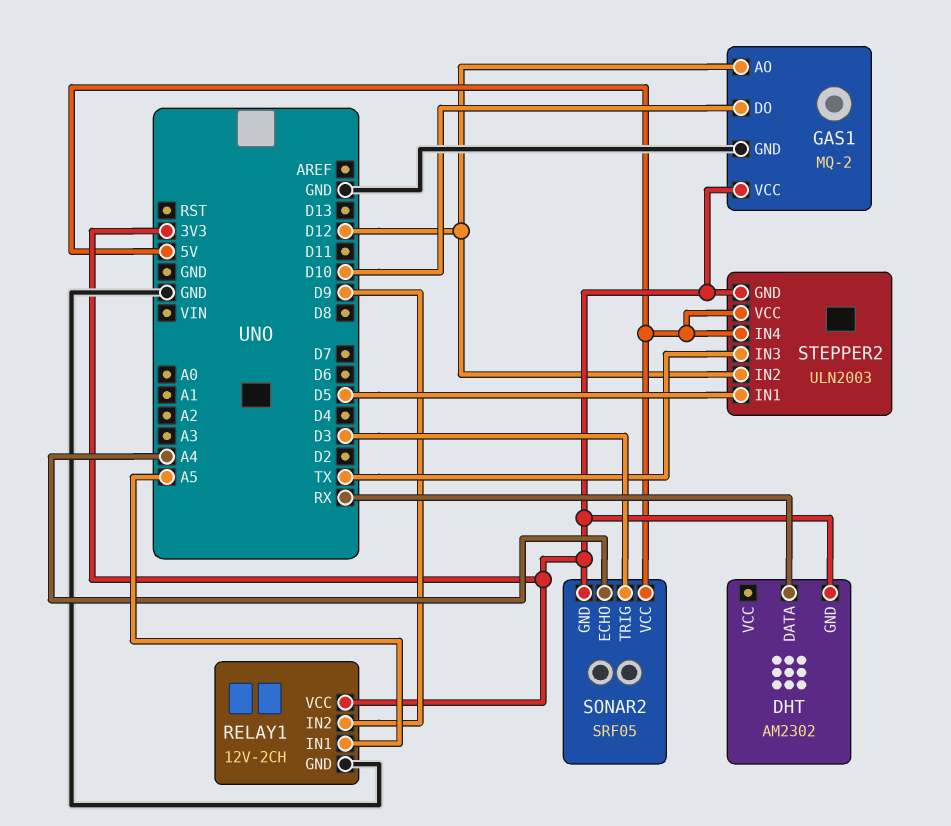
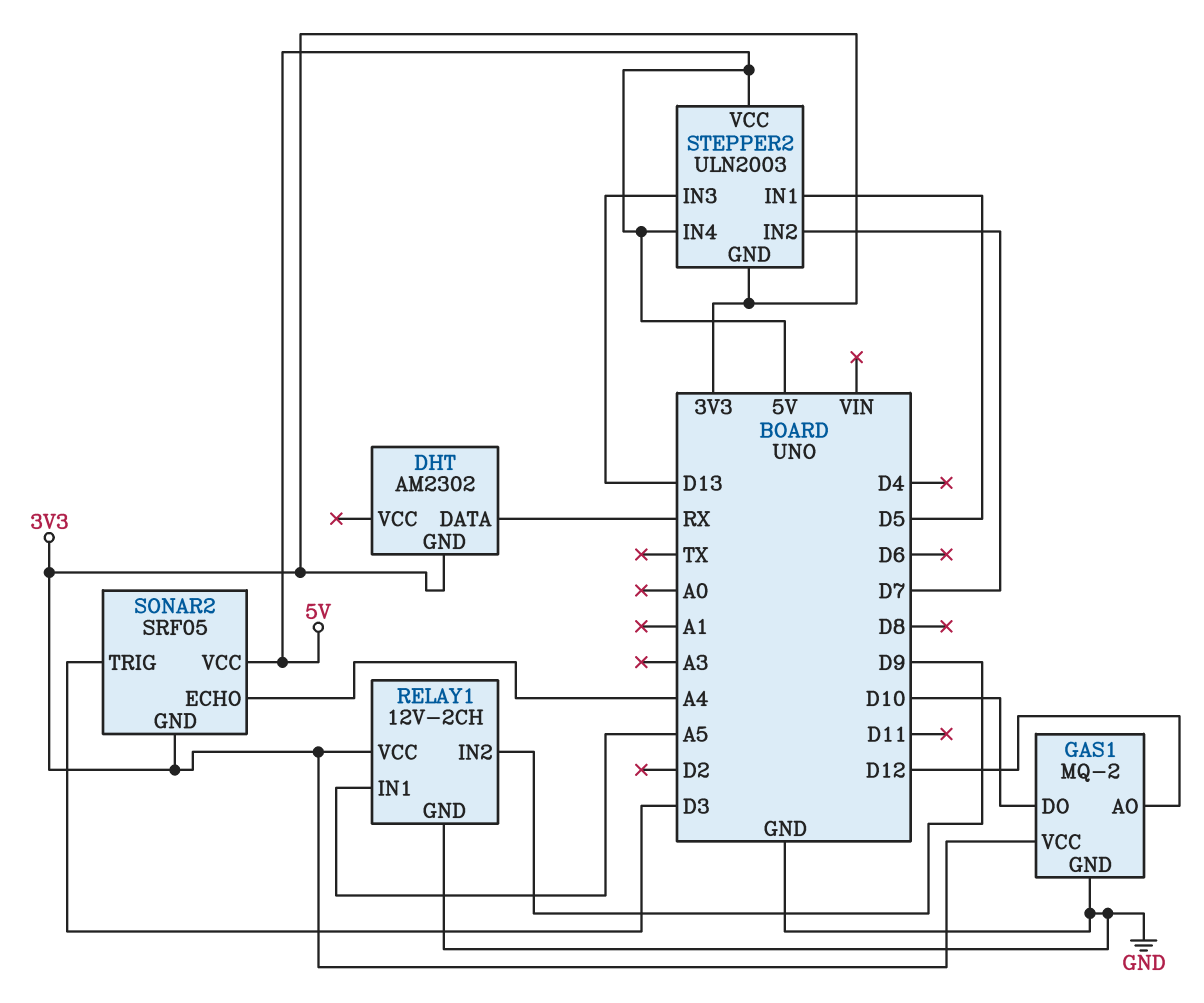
STEPPER2 pin IN2: D12 -> D7
STEPPER2 pin IN3: TX -> D13

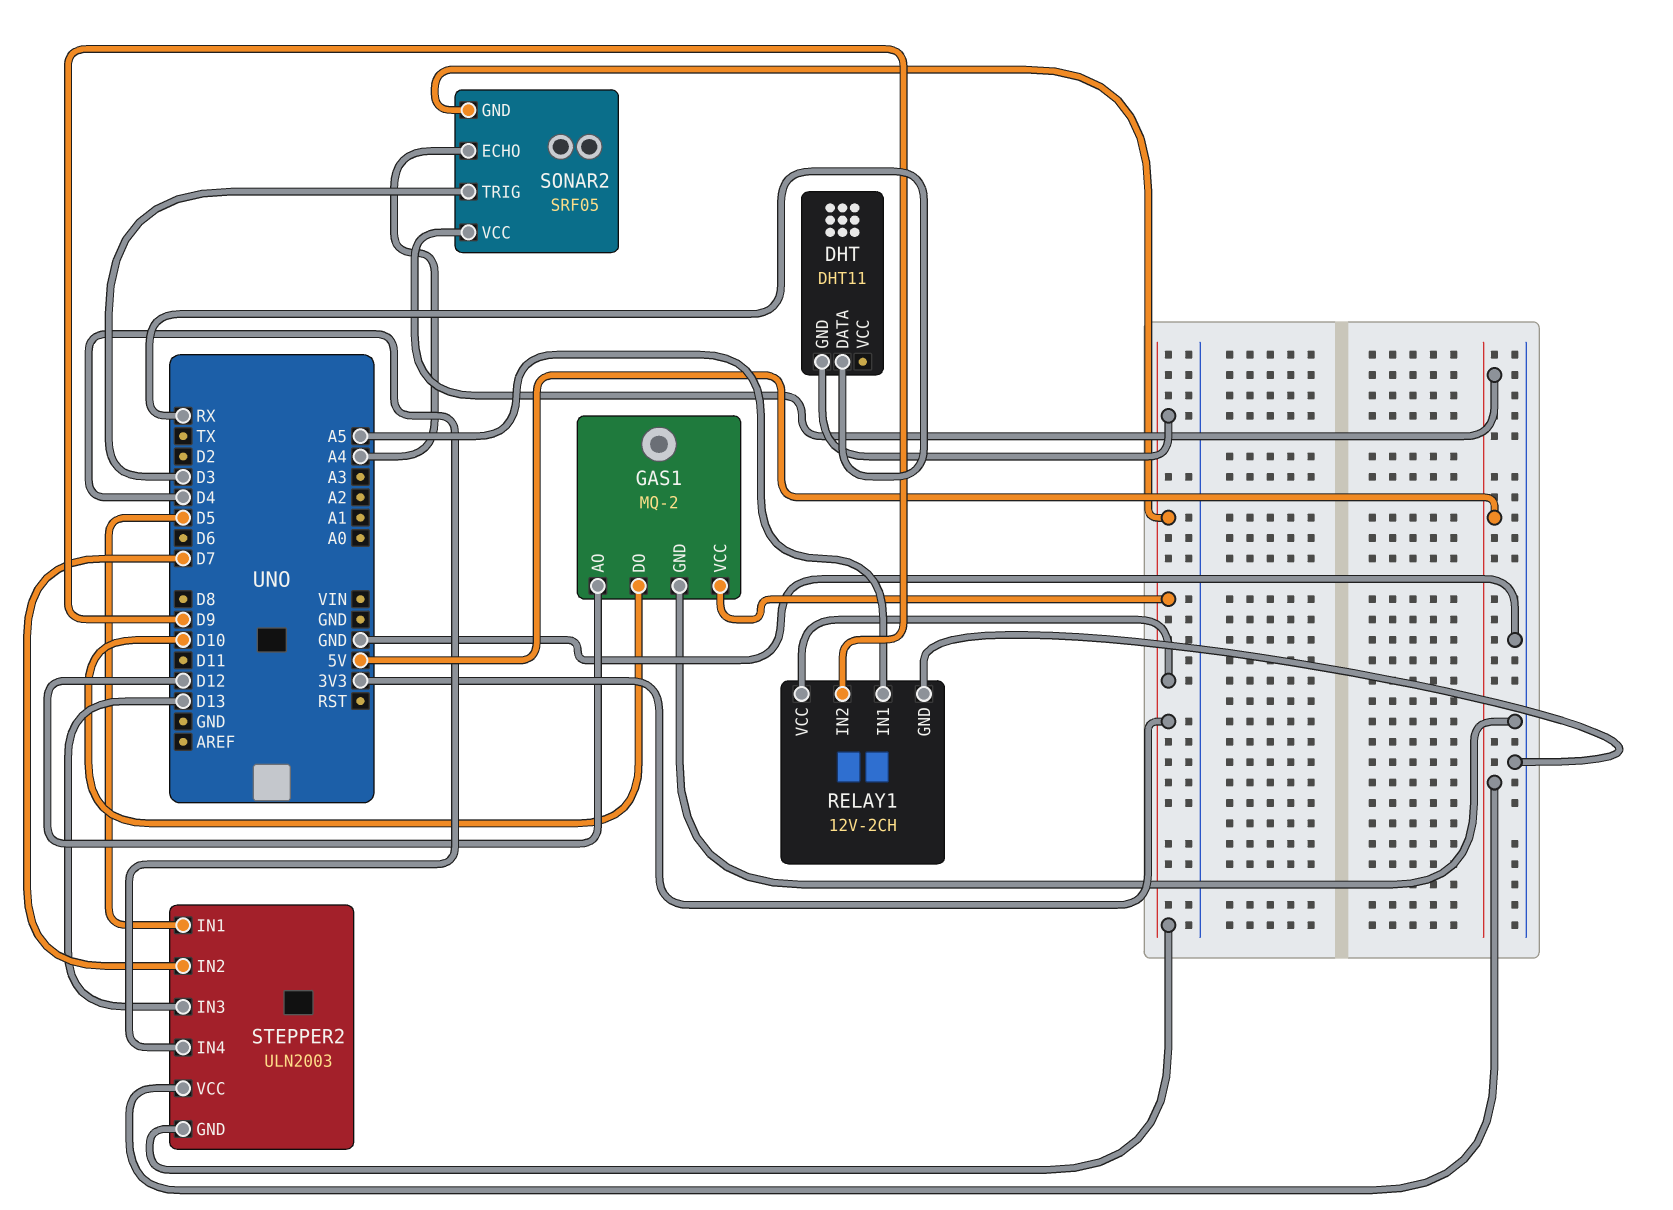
DHT: AM2302 -> DHT11
STEPPER2 pin IN4: 5V -> D4

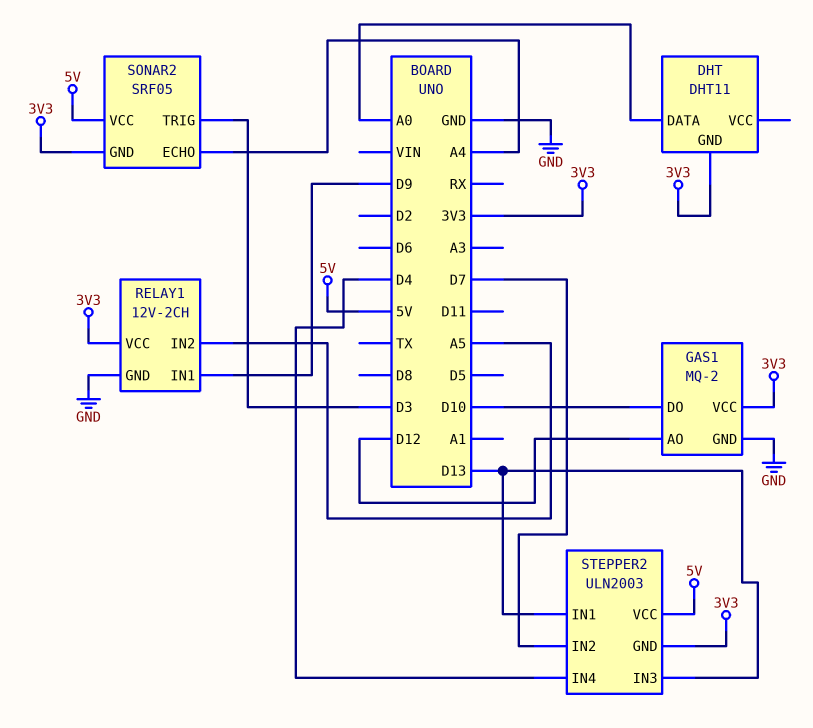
DHT pin DATA: RX -> A0
RELAY1 pin IN1: A5 -> D9
RELAY1 pin IN2: D9 -> A5
STEPPER2 pin IN1: D5 -> D13

